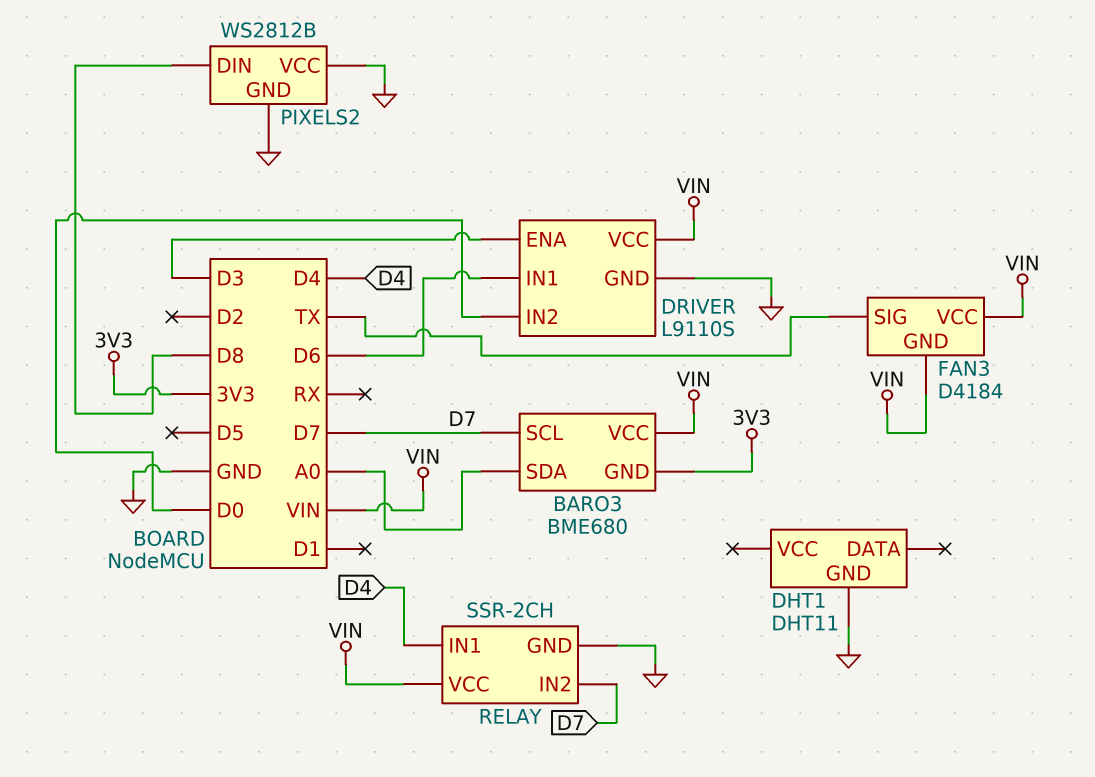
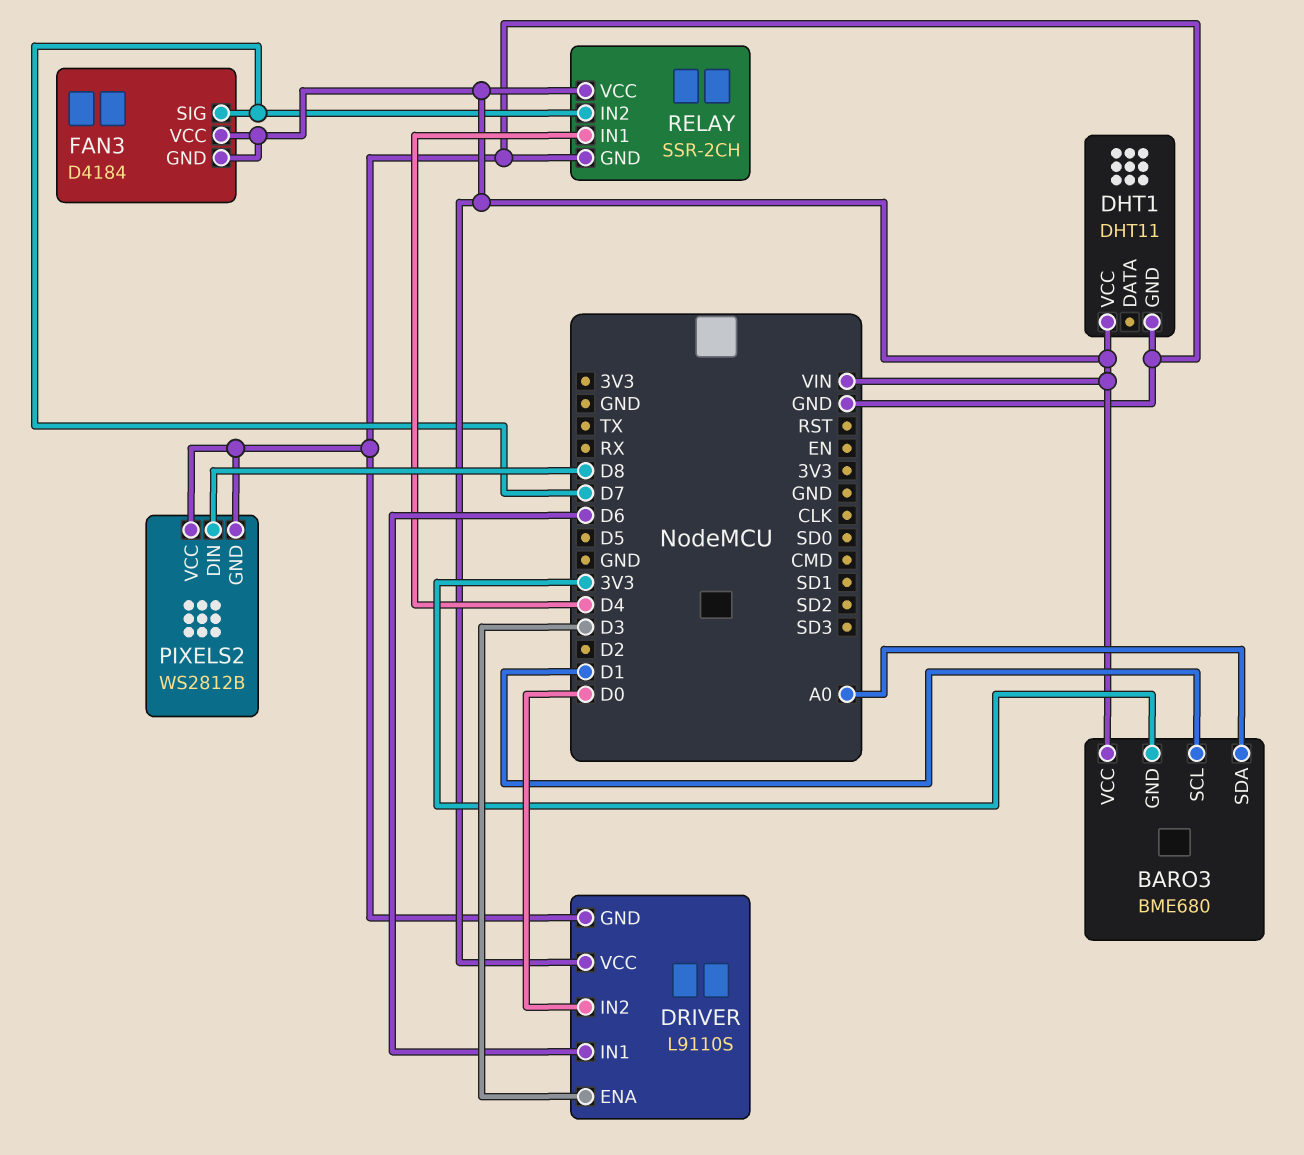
BARO3 pin SCL: D7 -> D1
DHT1 pin VCC: none -> VIN
FAN3 pin SIG: TX -> D7

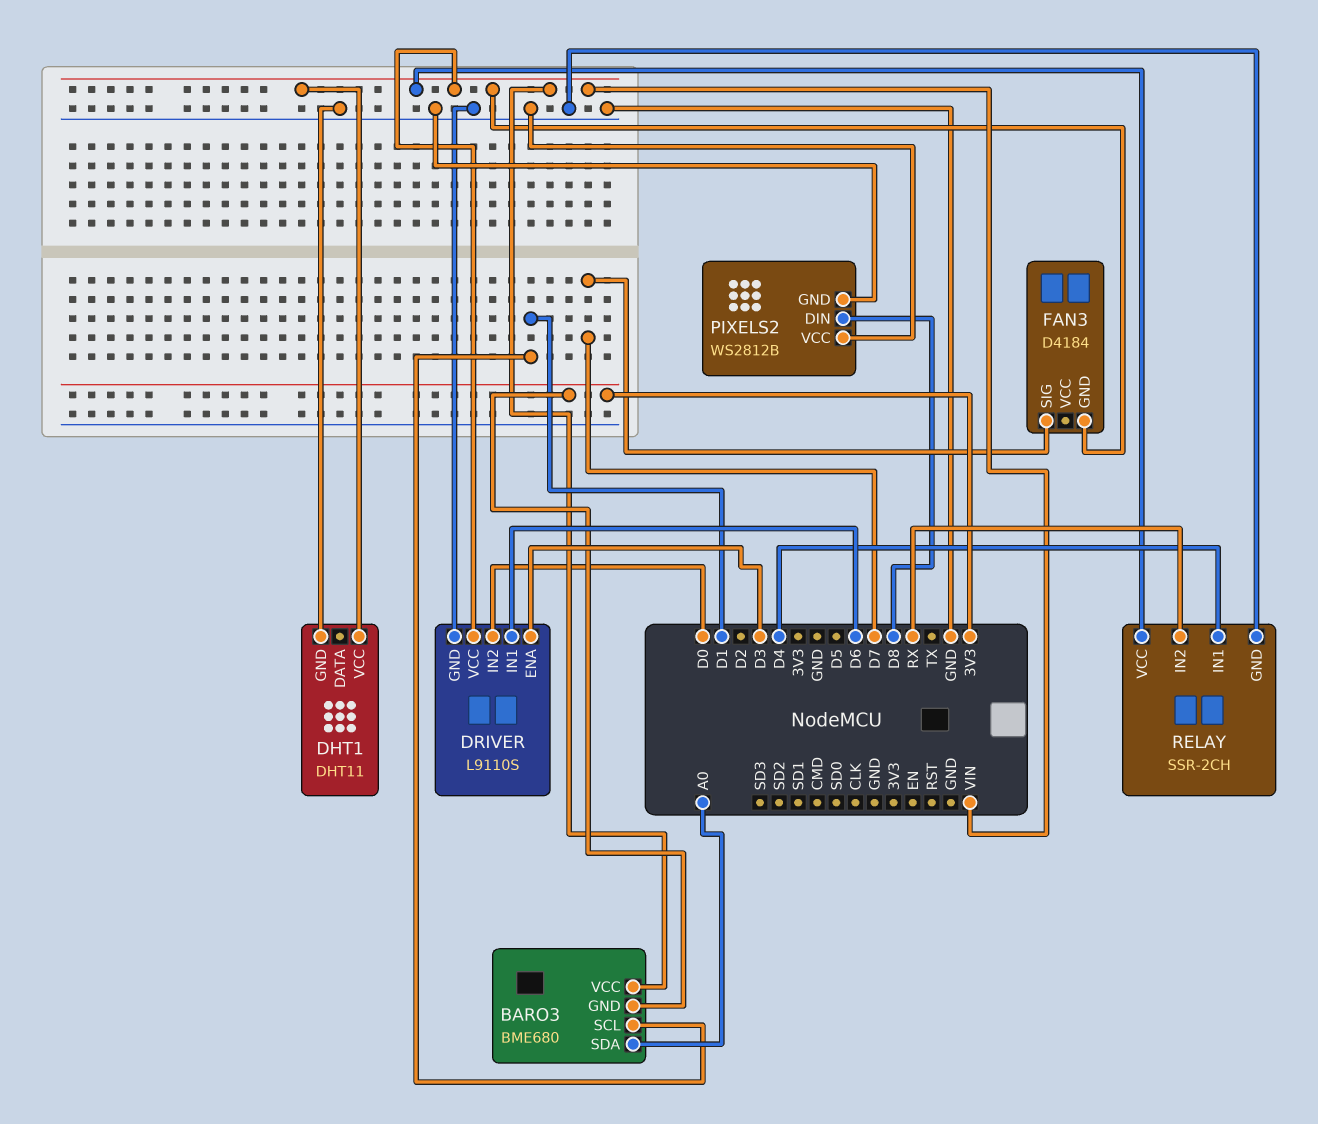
FAN3 pin VCC: VIN -> none
RELAY pin IN2: D7 -> RX

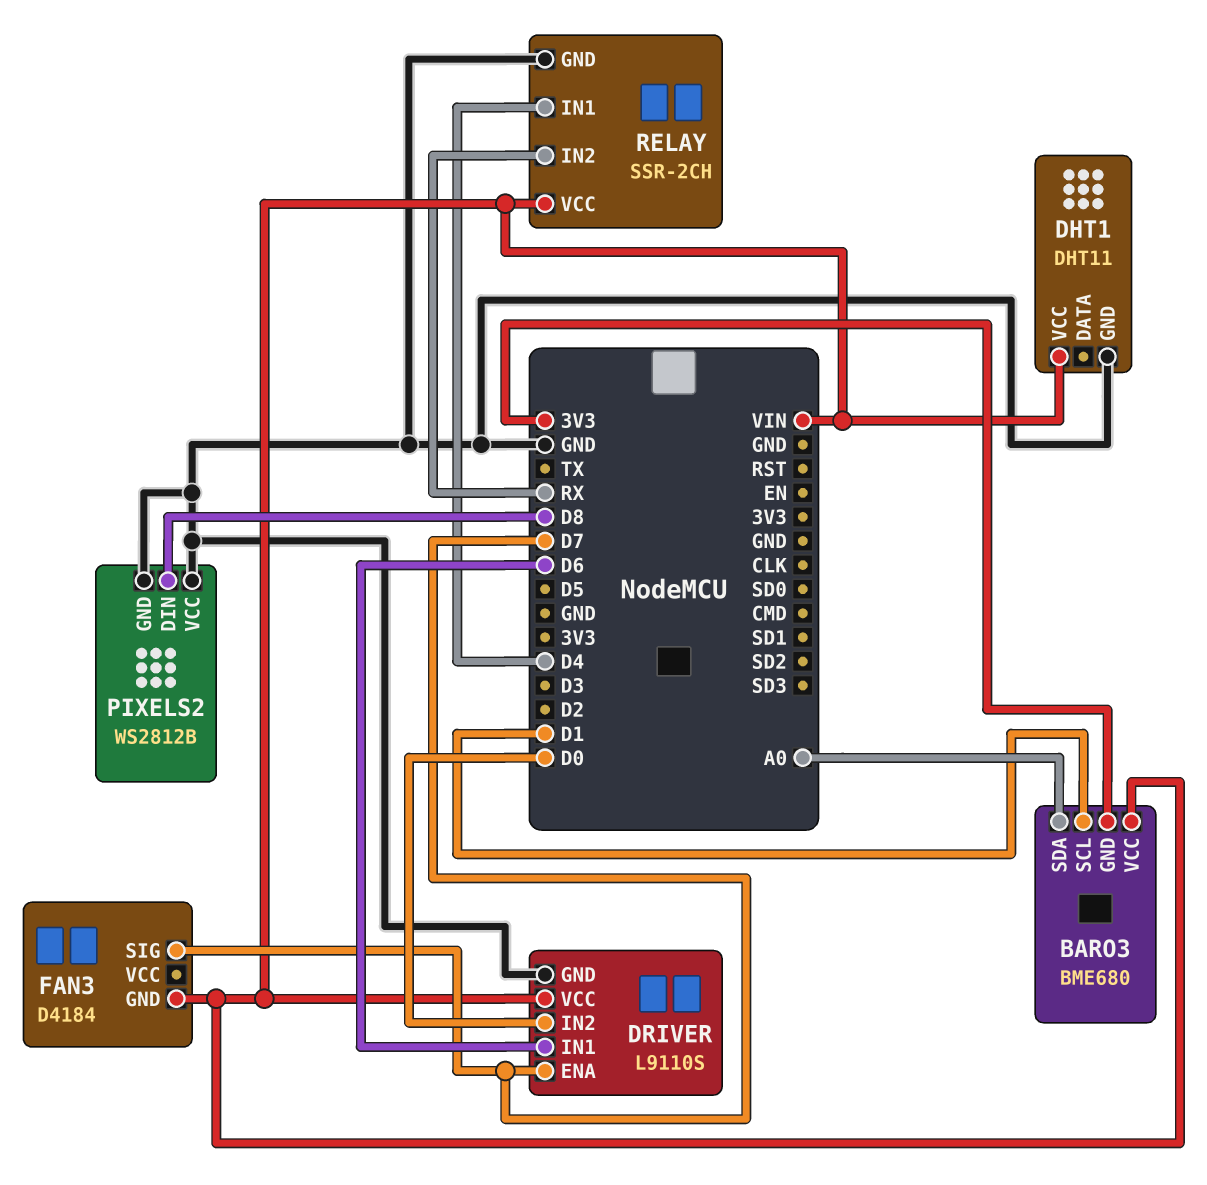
DRIVER pin ENA: D3 -> D7

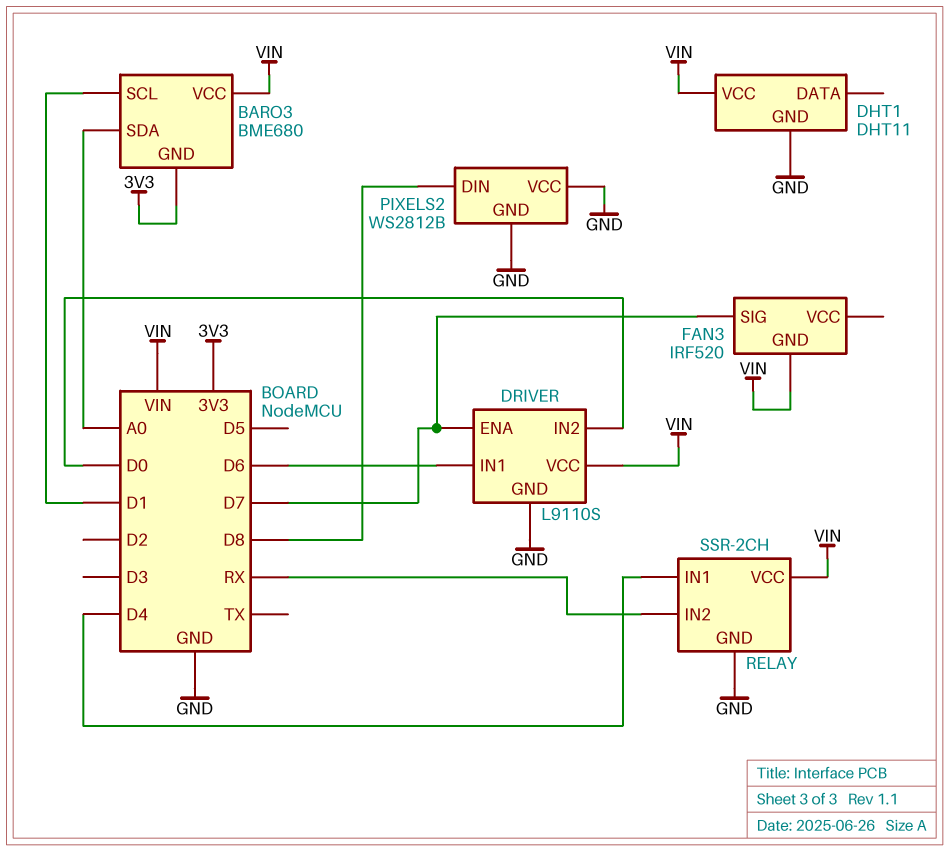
FAN3: D4184 -> IRF520

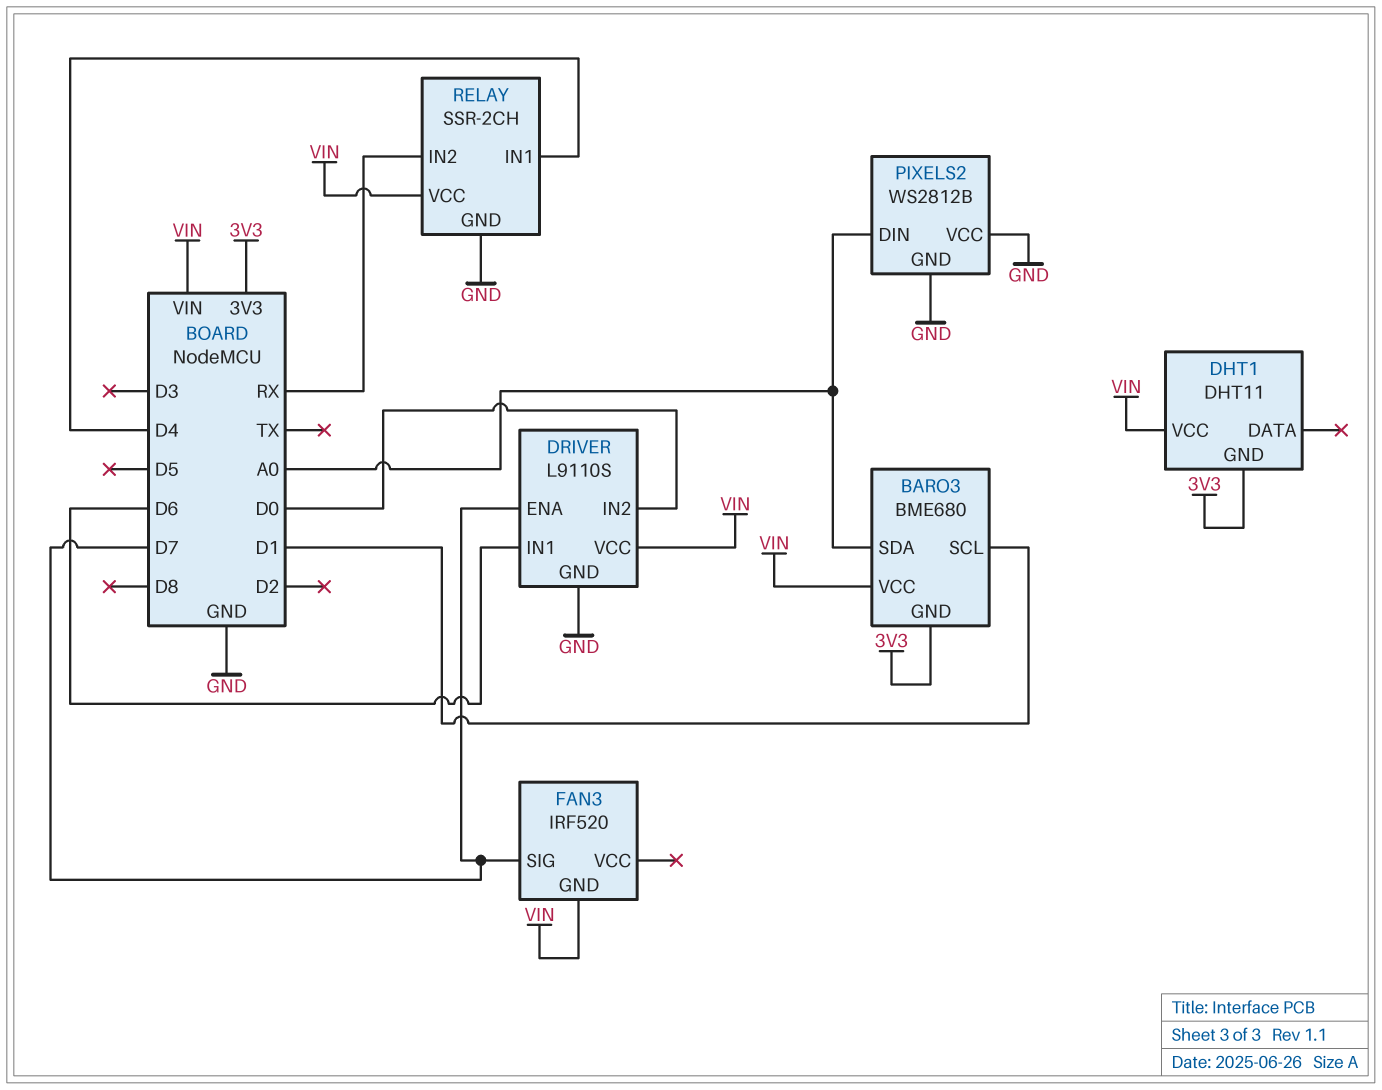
DHT1 pin GND: GND -> 3V3
PIXELS2 pin DIN: D8 -> A0

